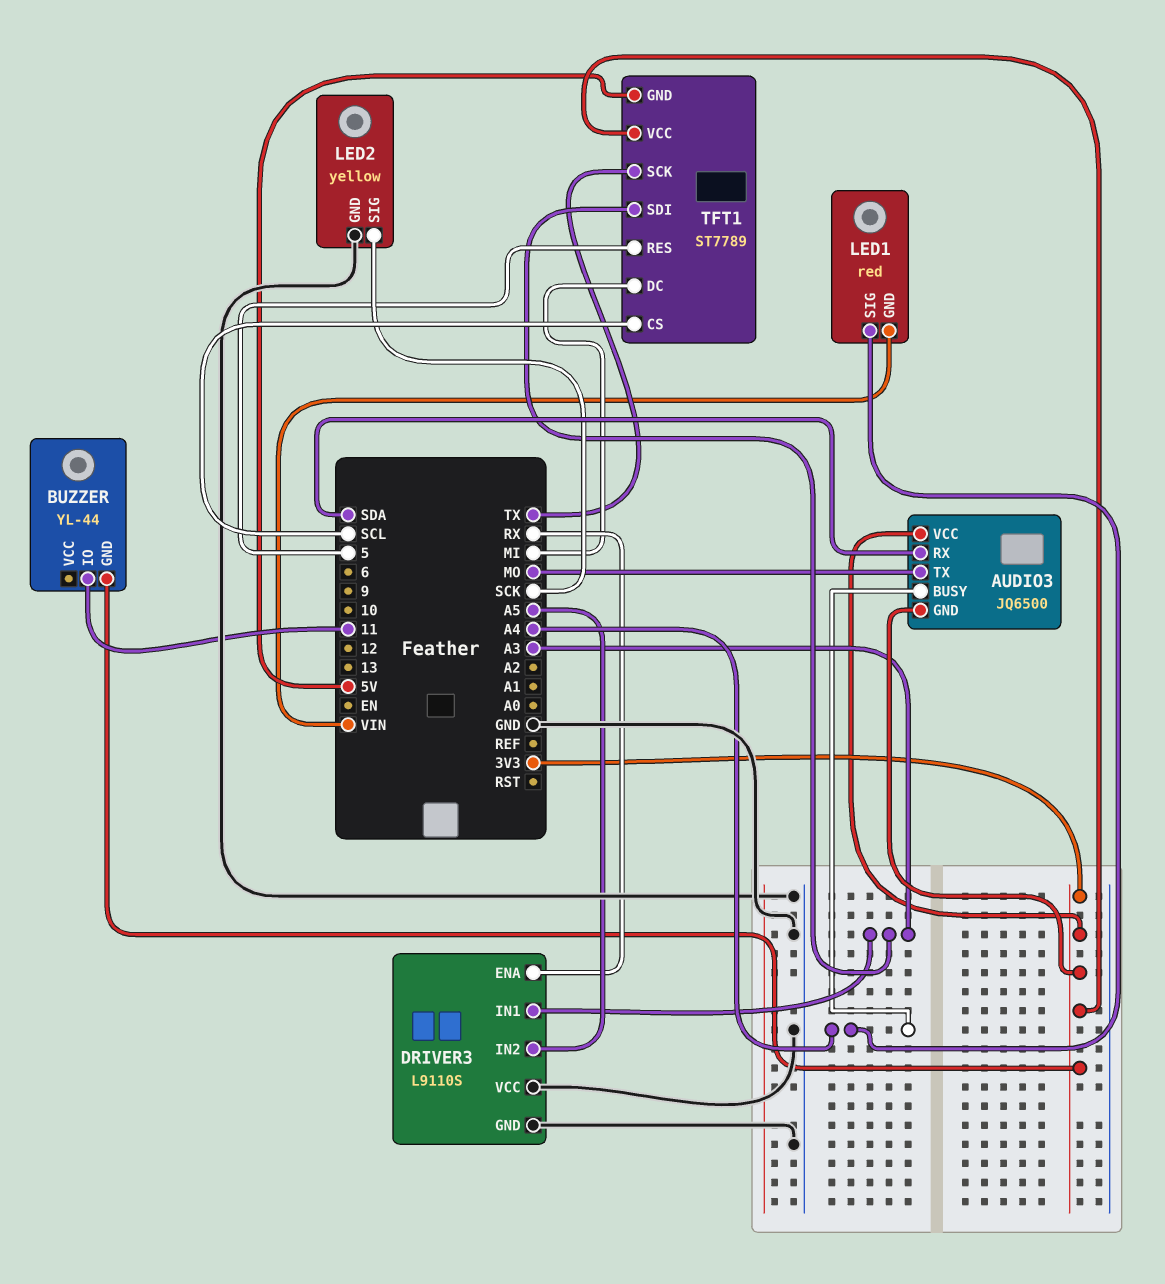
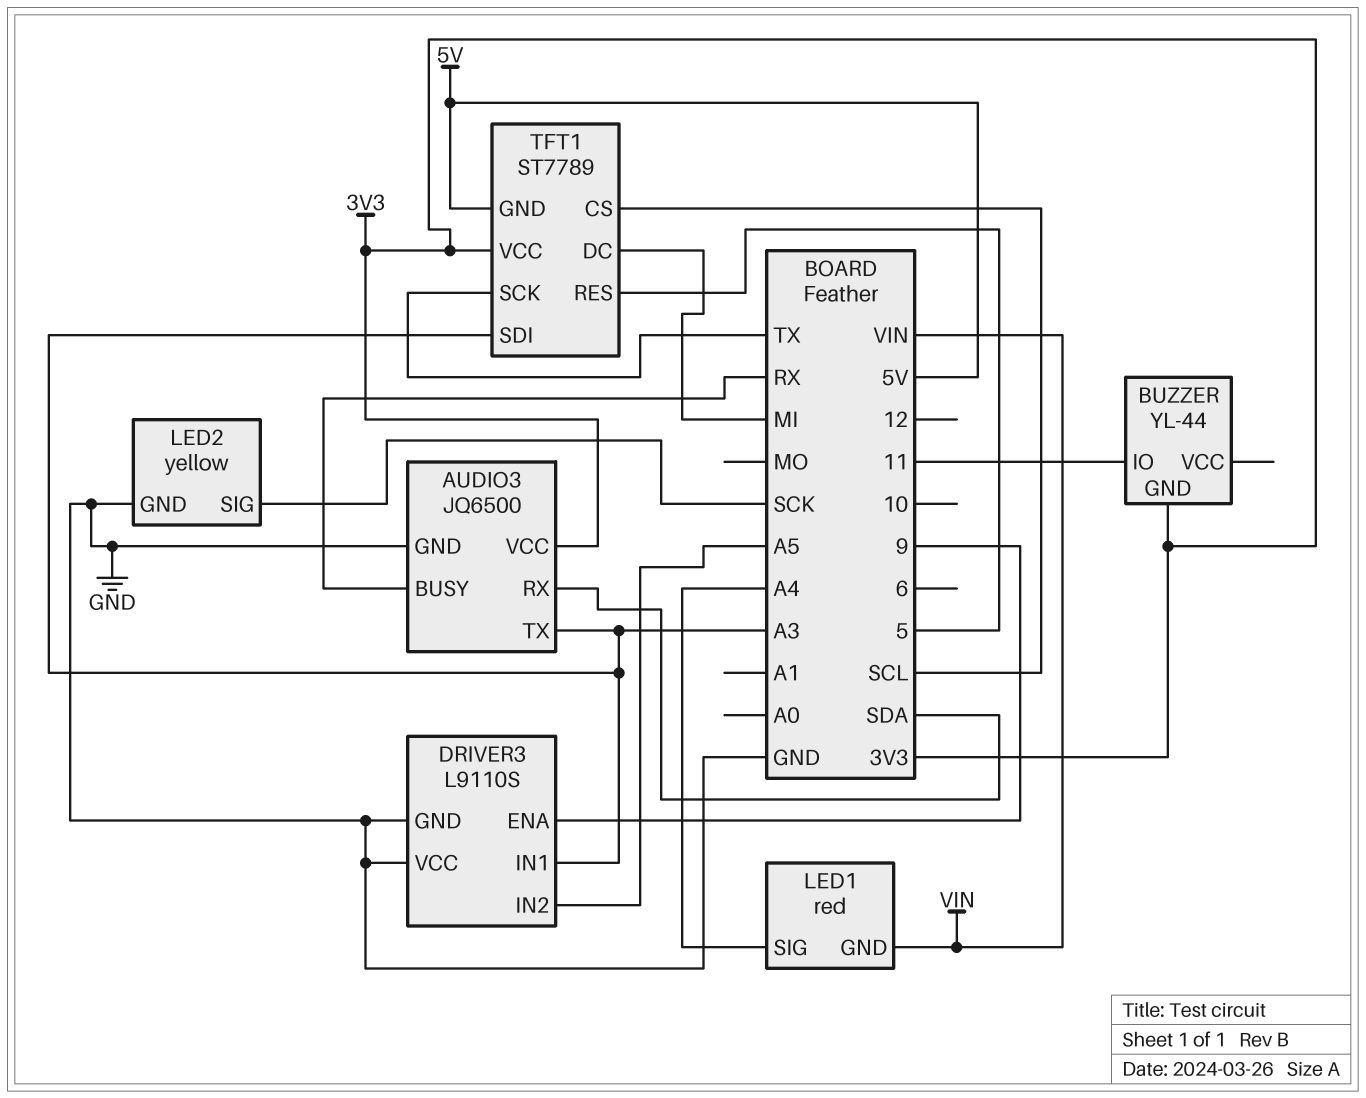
AUDIO3 pin BUSY: A4 -> RX
AUDIO3 pin GND: 3V3 -> GND
AUDIO3 pin TX: MO -> A3
DRIVER3 pin ENA: RX -> 9

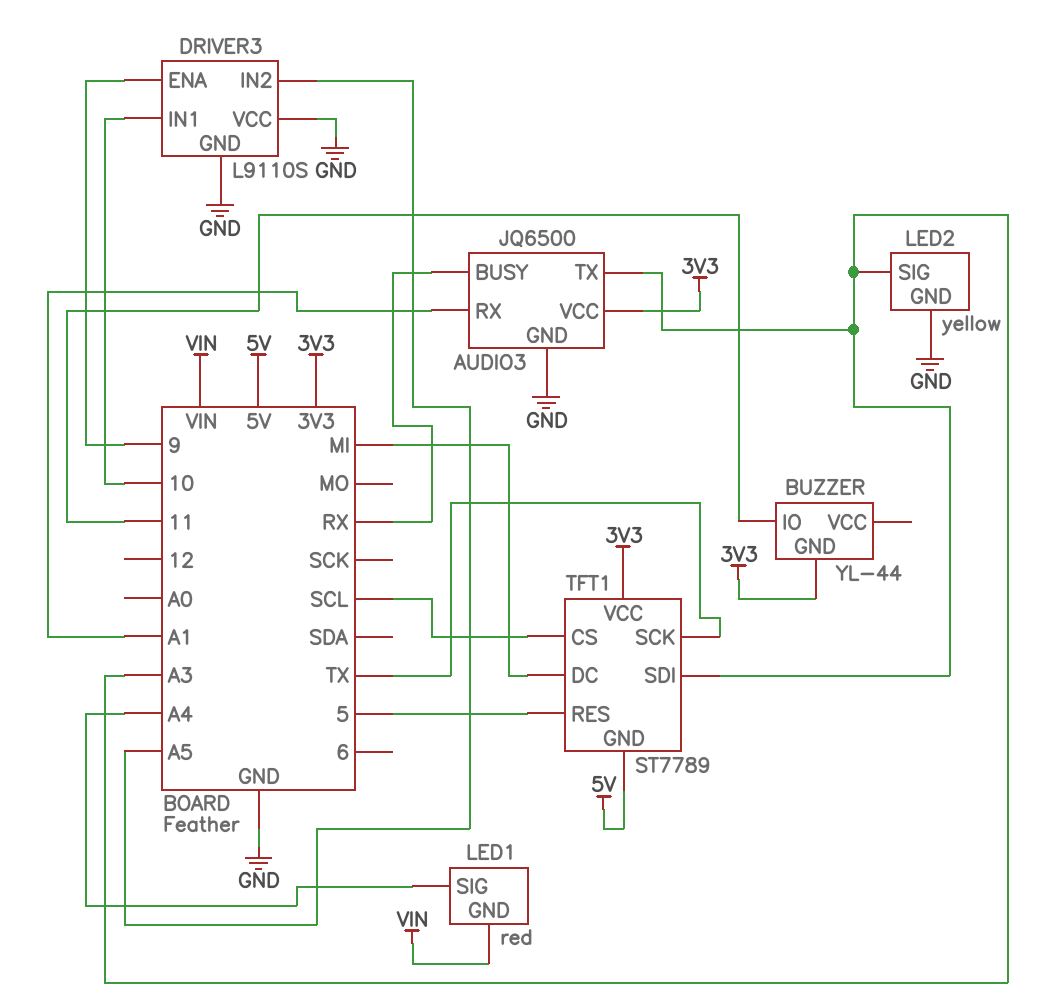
AUDIO3 pin RX: SDA -> A1
DRIVER3 pin IN1: A3 -> 10
LED2 pin SIG: SCK -> A3

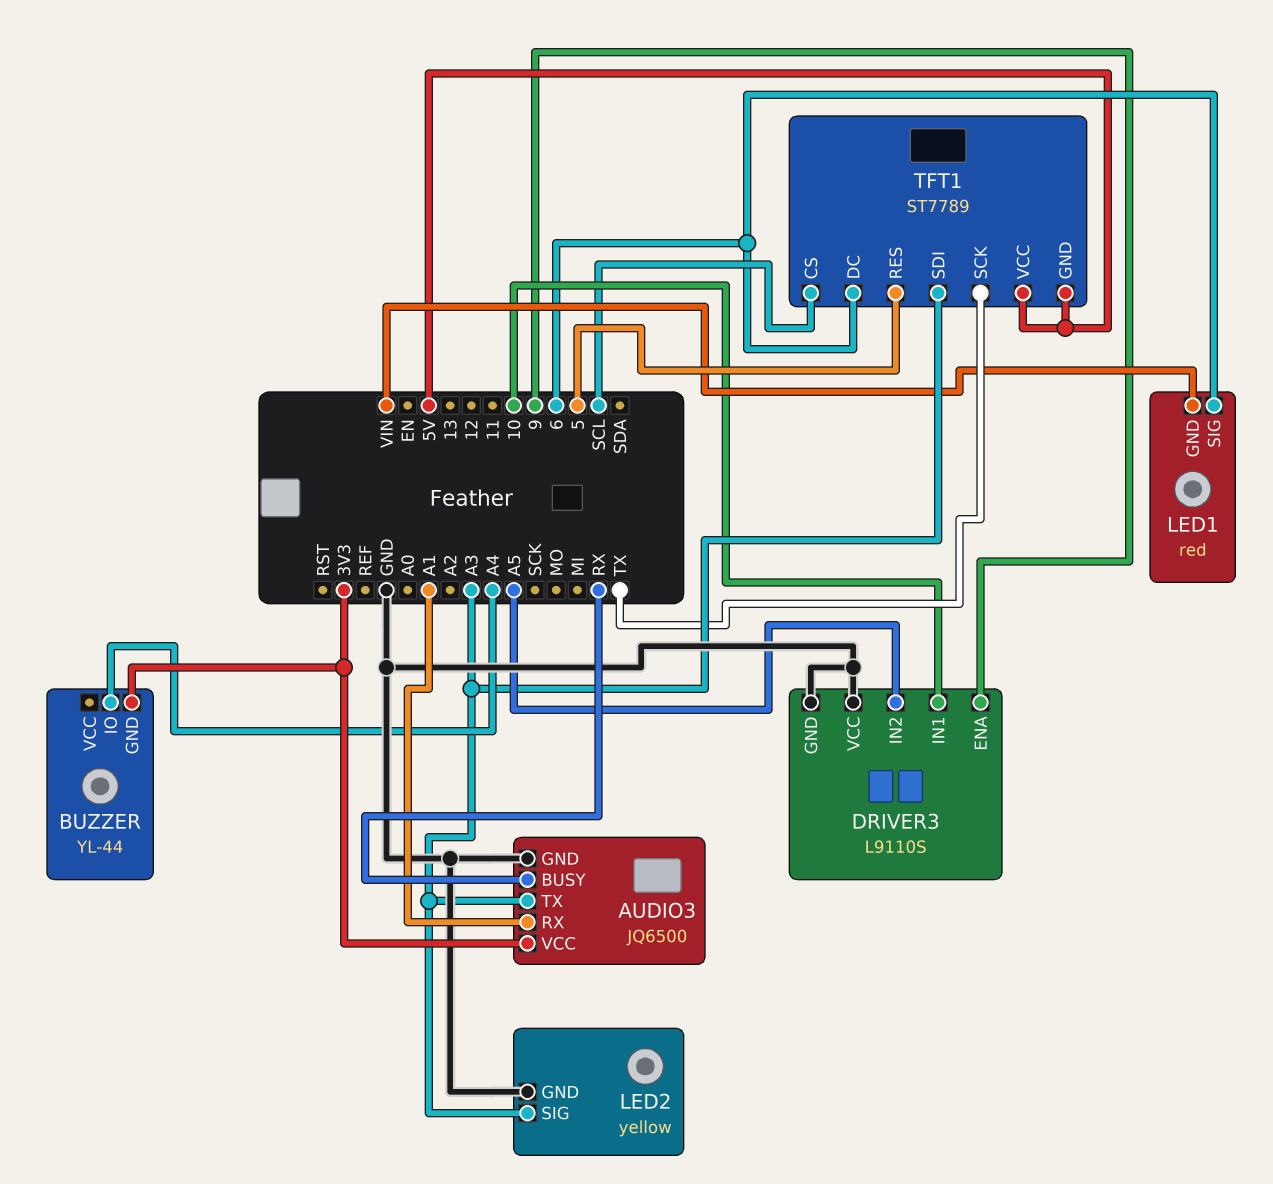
BUZZER pin IO: 11 -> A4
LED1 pin SIG: A4 -> 6
TFT1 pin DC: MI -> 6
TFT1 pin VCC: 3V3 -> 5V

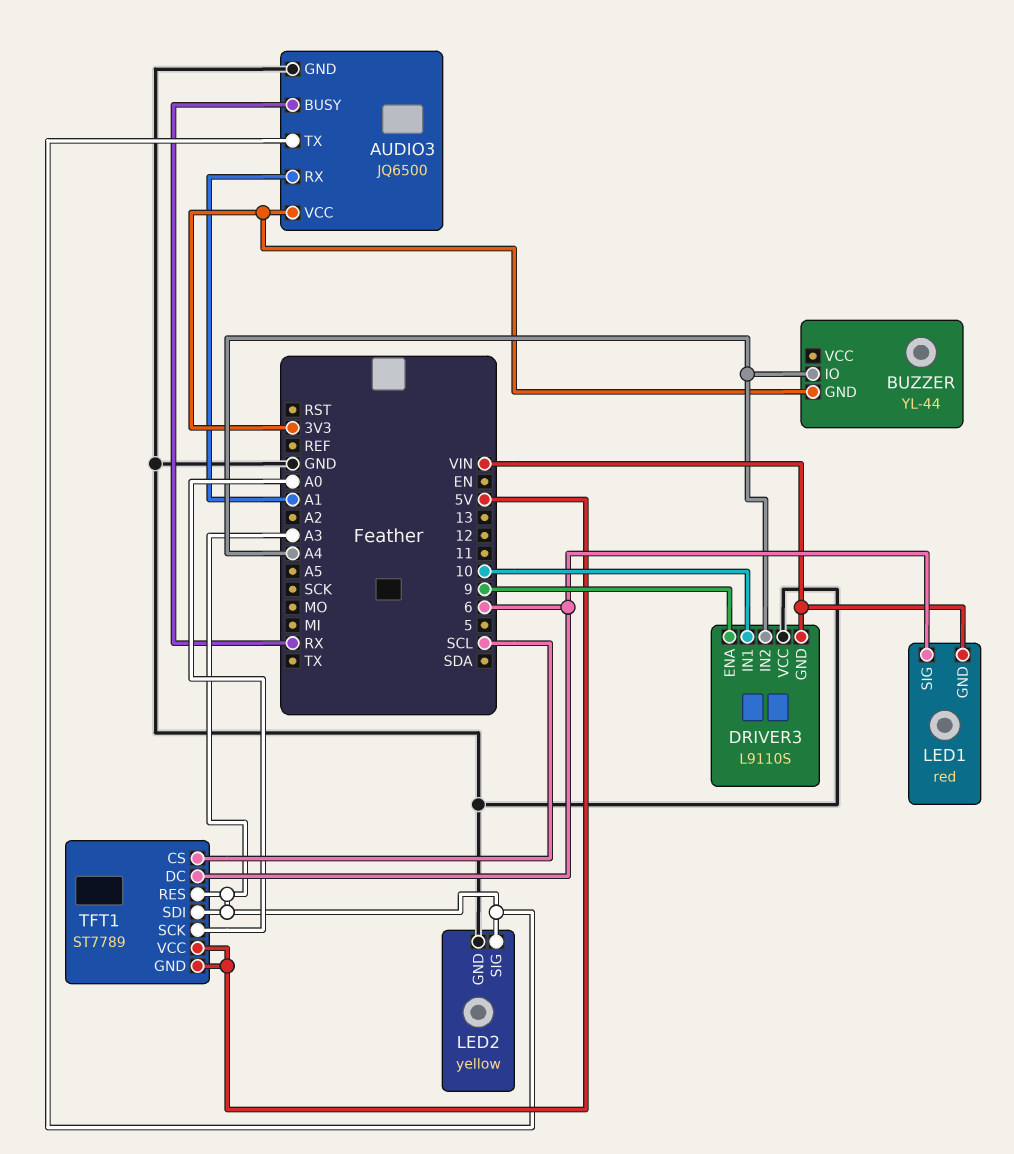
DRIVER3 pin GND: GND -> VIN
DRIVER3 pin IN2: A5 -> A4
TFT1 pin RES: 5 -> A3
TFT1 pin SCK: TX -> A0

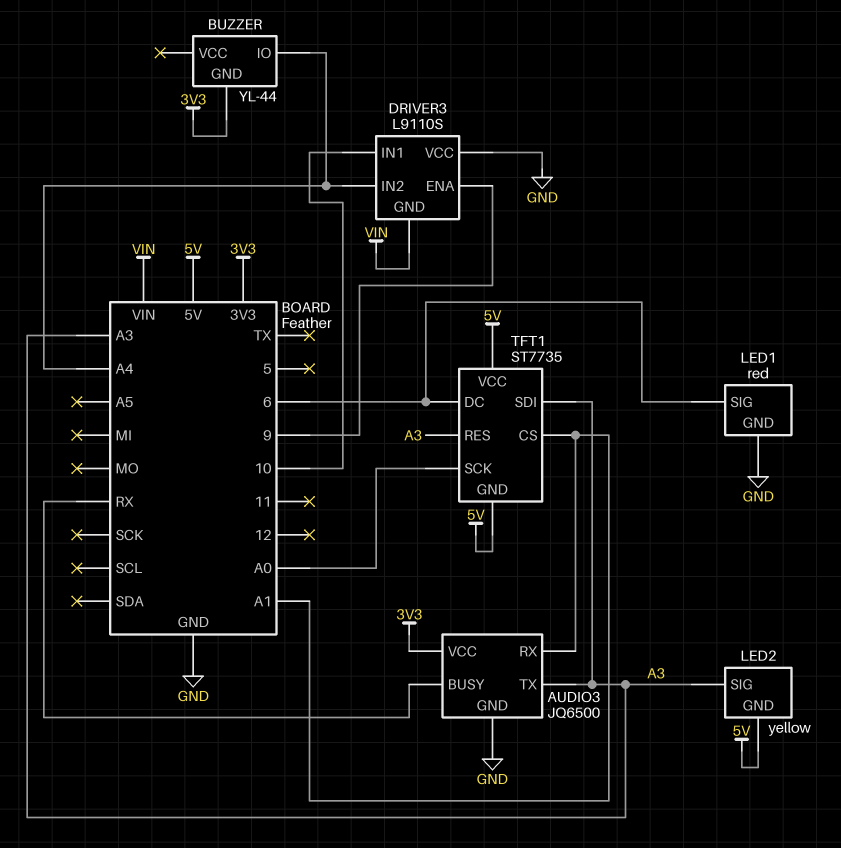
LED1 pin GND: VIN -> GND
LED2 pin GND: GND -> 5V
TFT1: ST7789 -> ST7735
TFT1 pin CS: SCL -> A1

